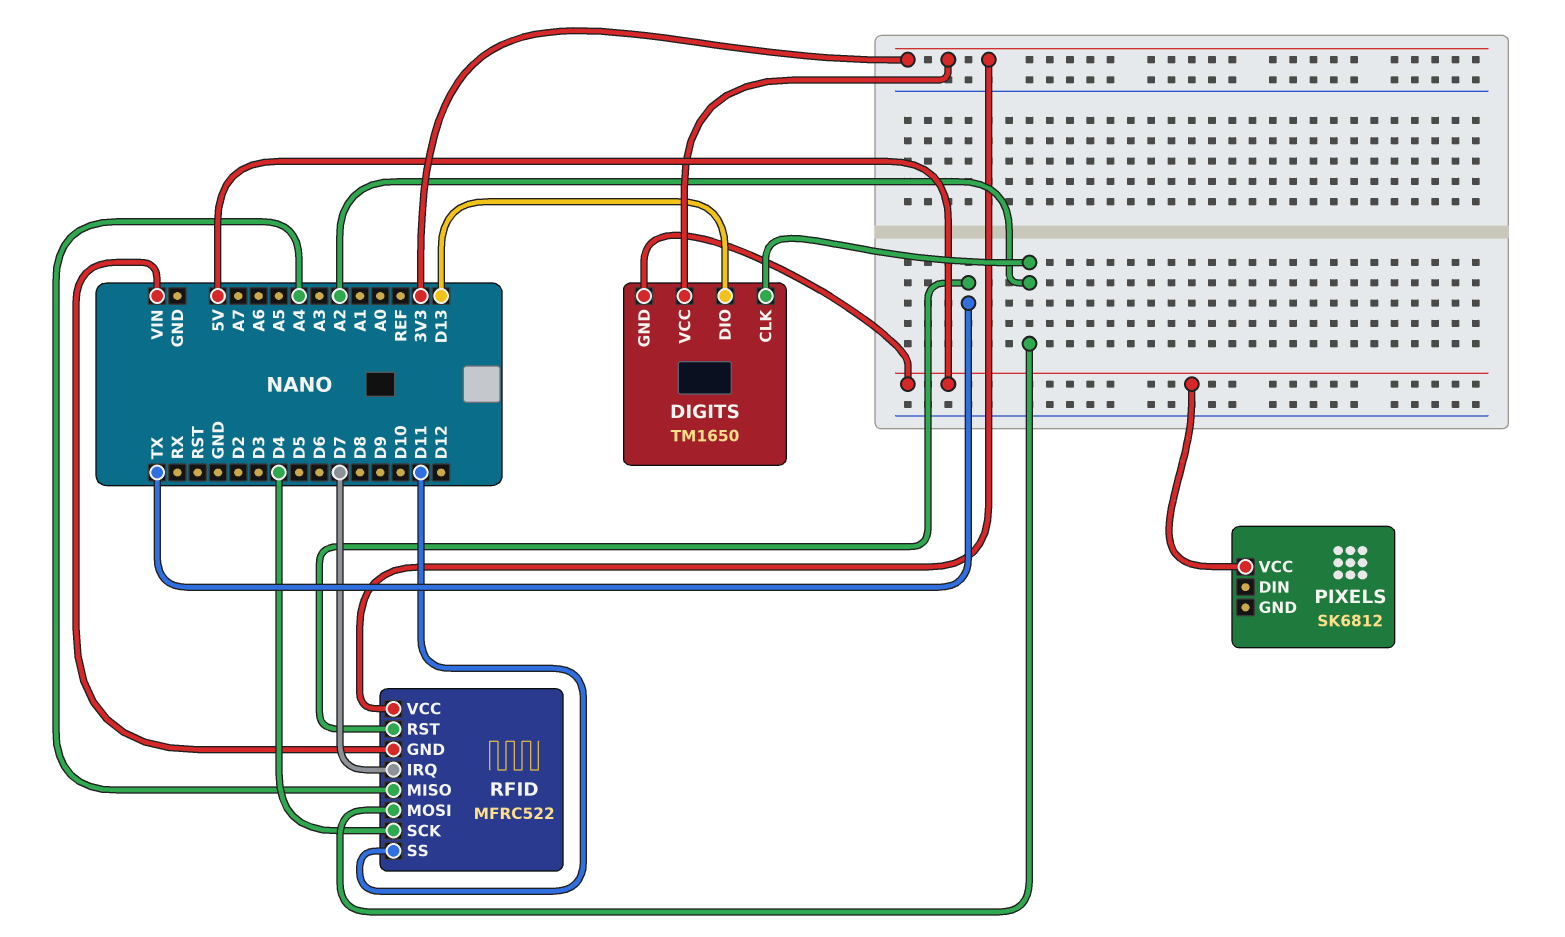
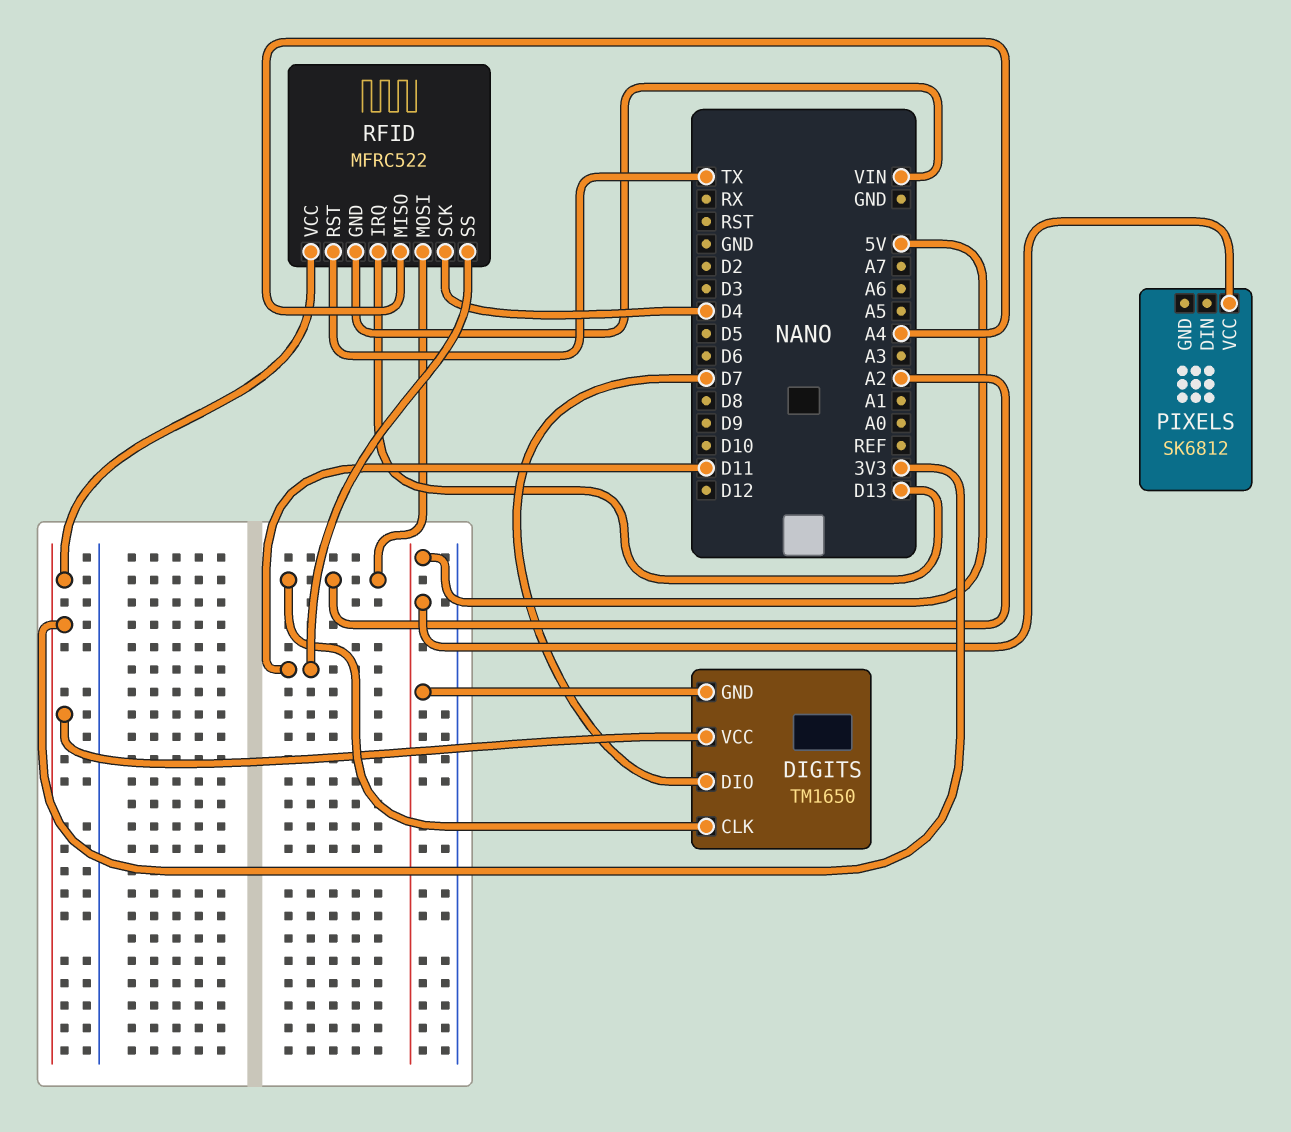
DIGITS pin DIO: D13 -> D7
RFID pin IRQ: D7 -> D13

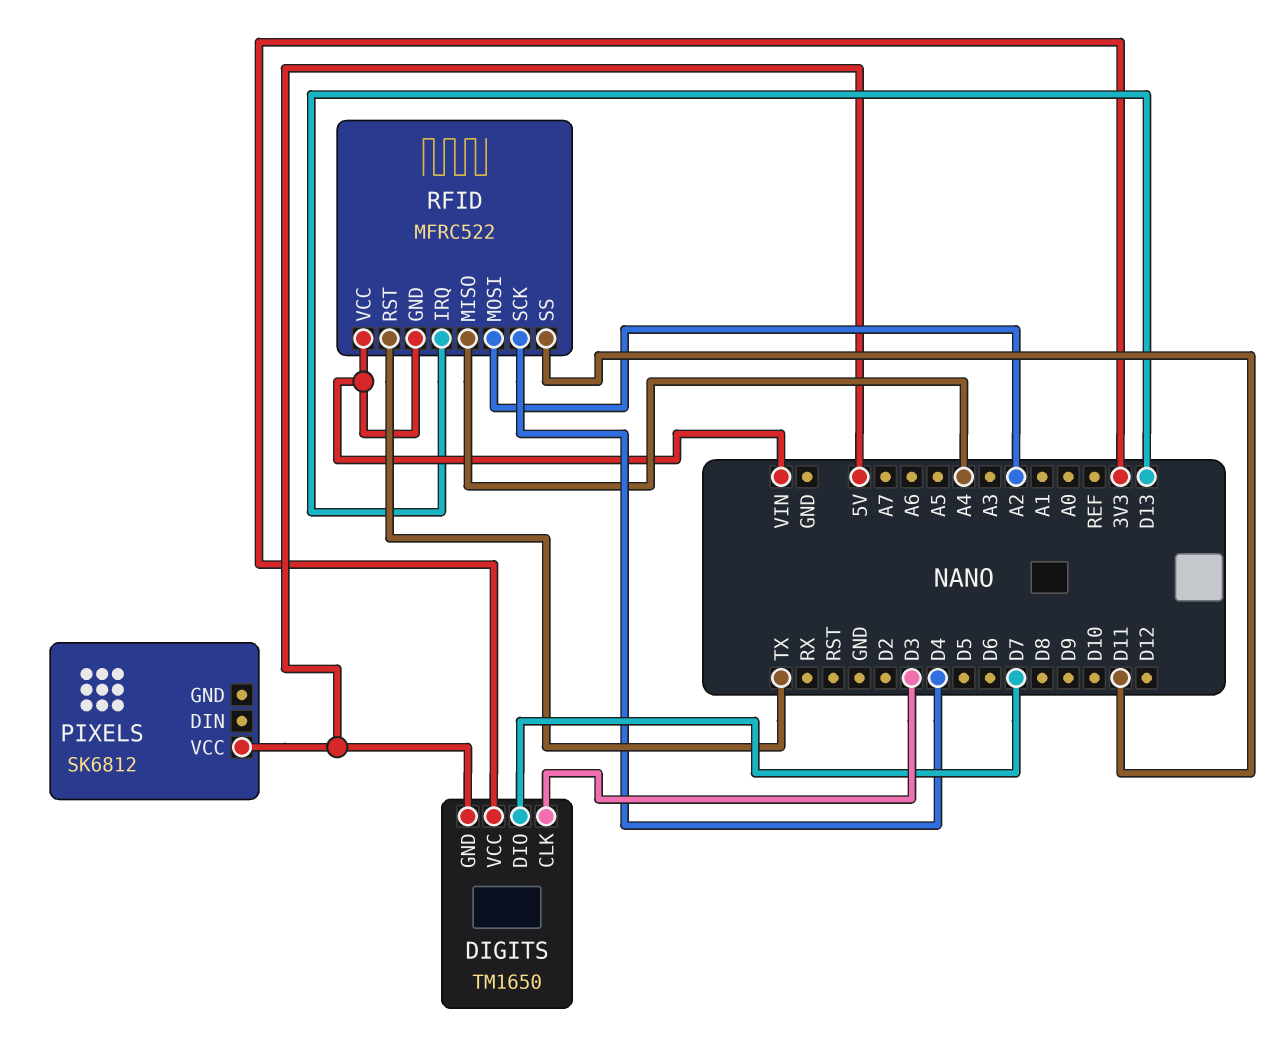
DIGITS pin CLK: A2 -> D3
RFID pin VCC: 3V3 -> VIN

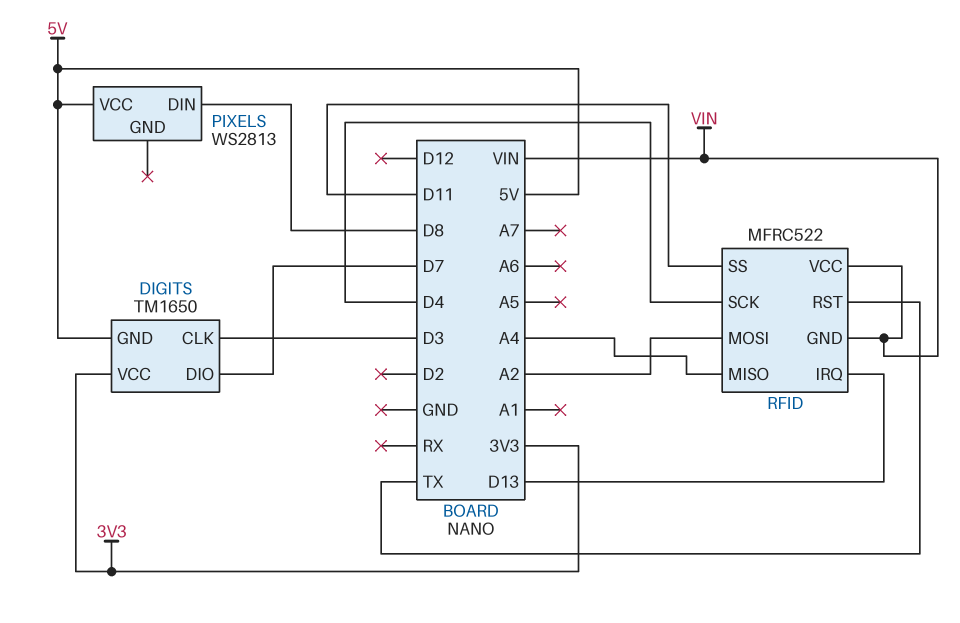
PIXELS: SK6812 -> WS2813
PIXELS pin DIN: none -> D8

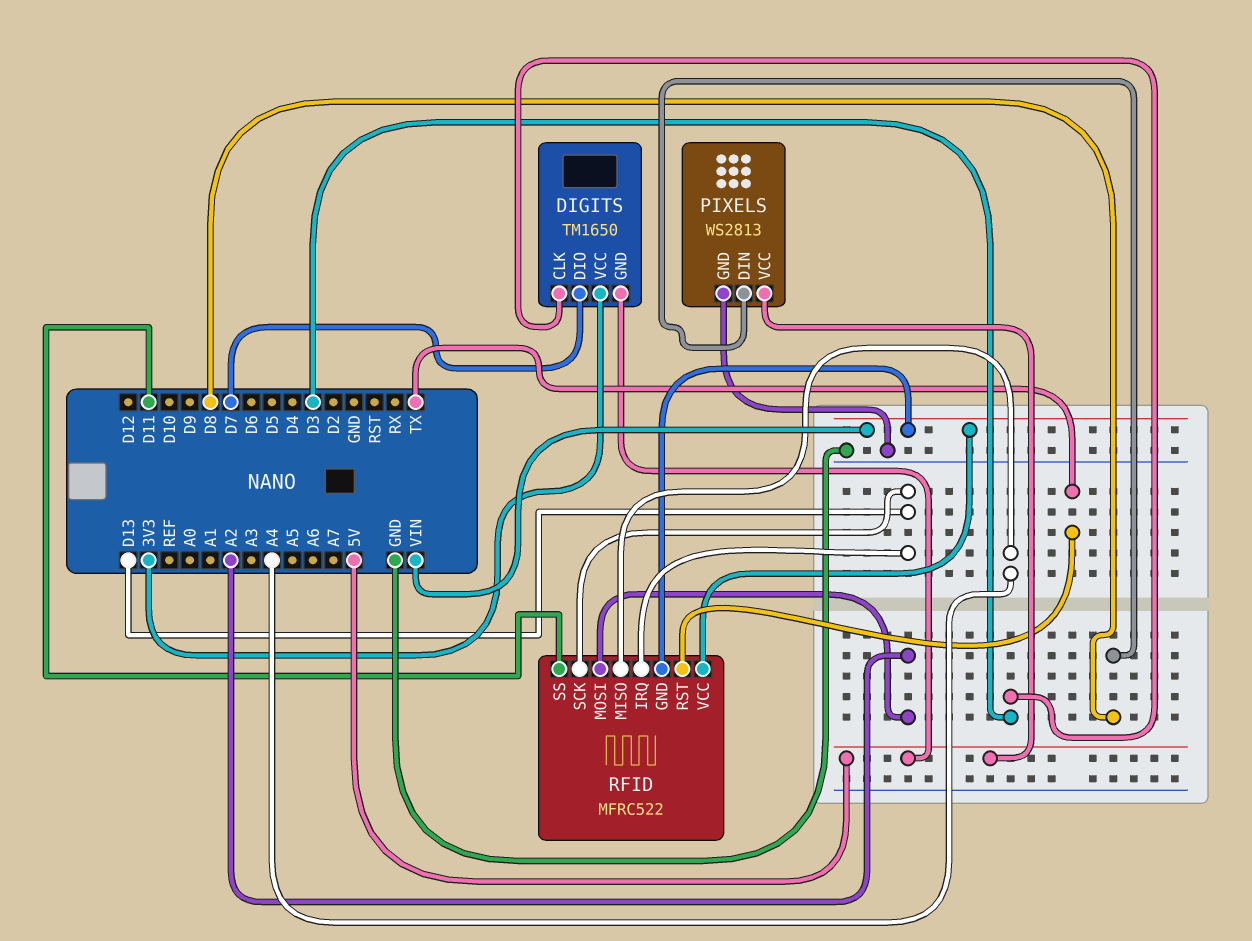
PIXELS pin GND: none -> GND
RFID pin SCK: D4 -> D13

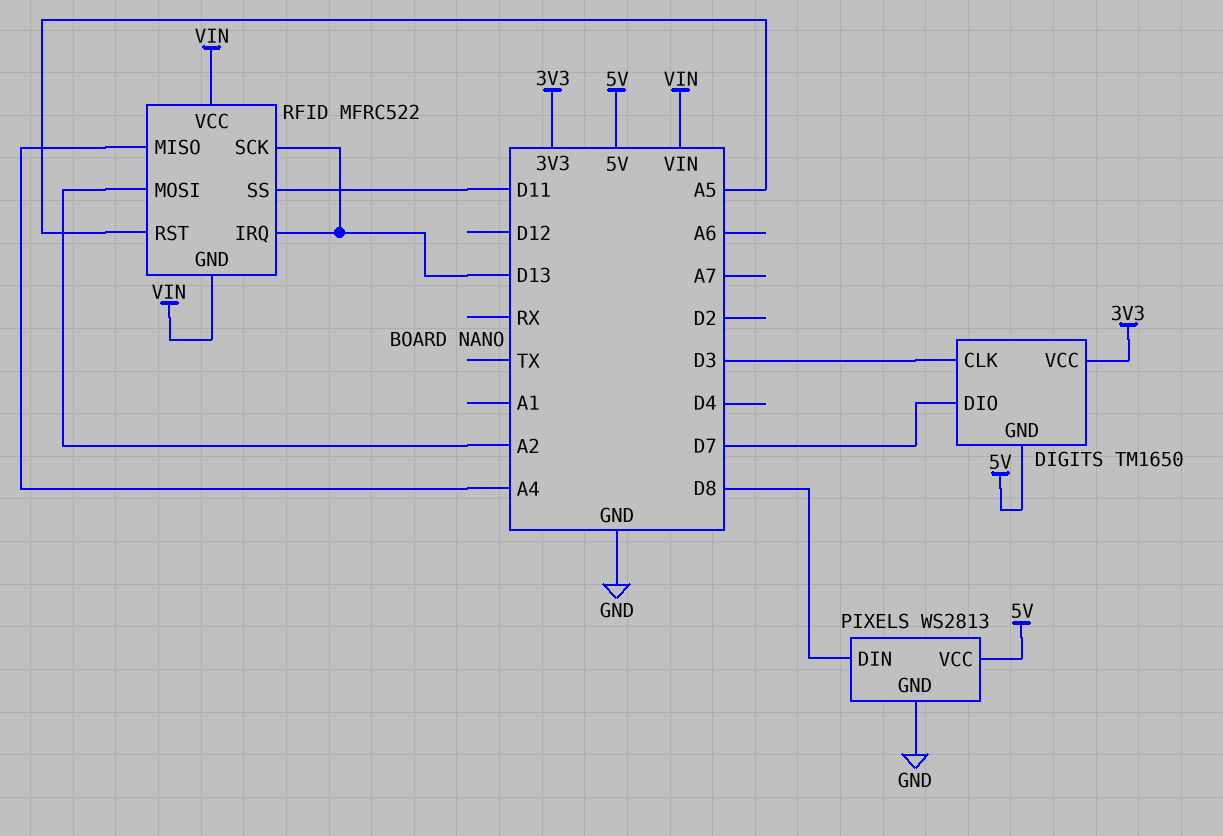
RFID pin RST: TX -> A5

